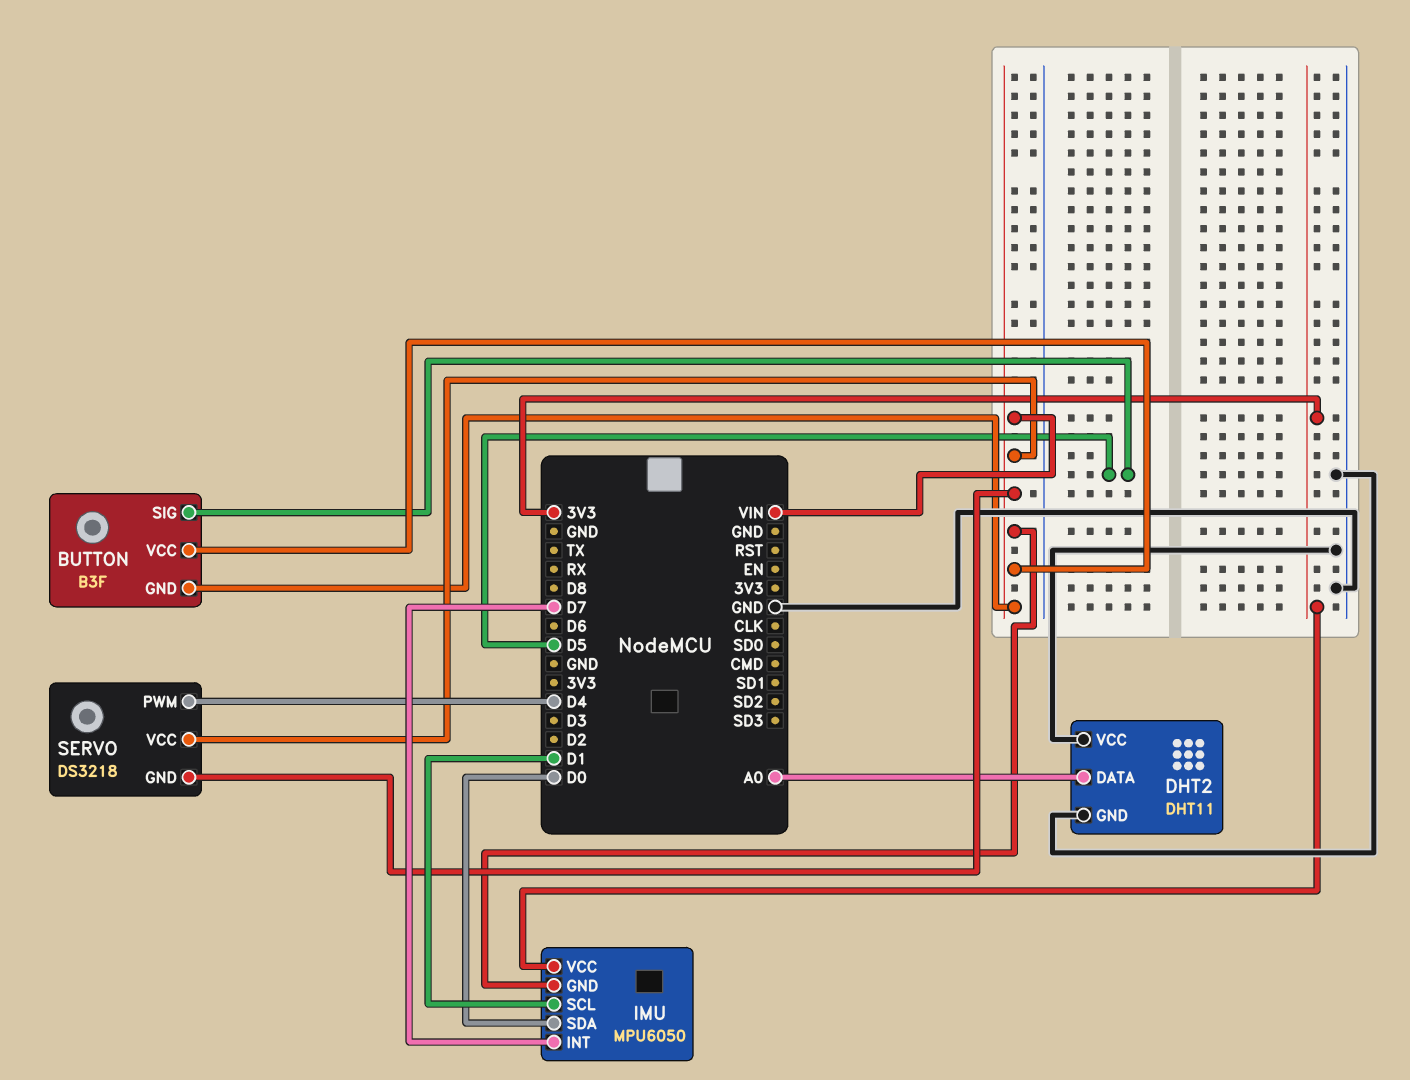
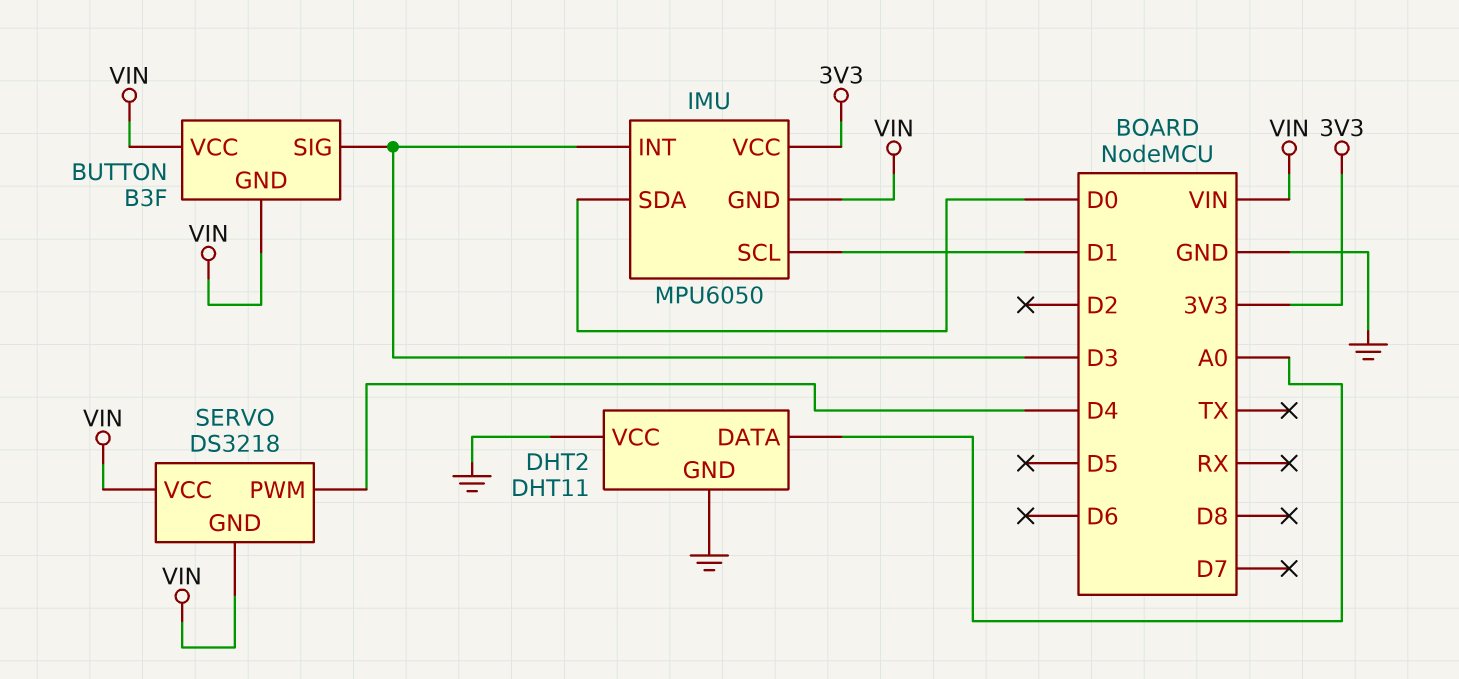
BUTTON pin SIG: D5 -> D3
IMU pin INT: D7 -> D3

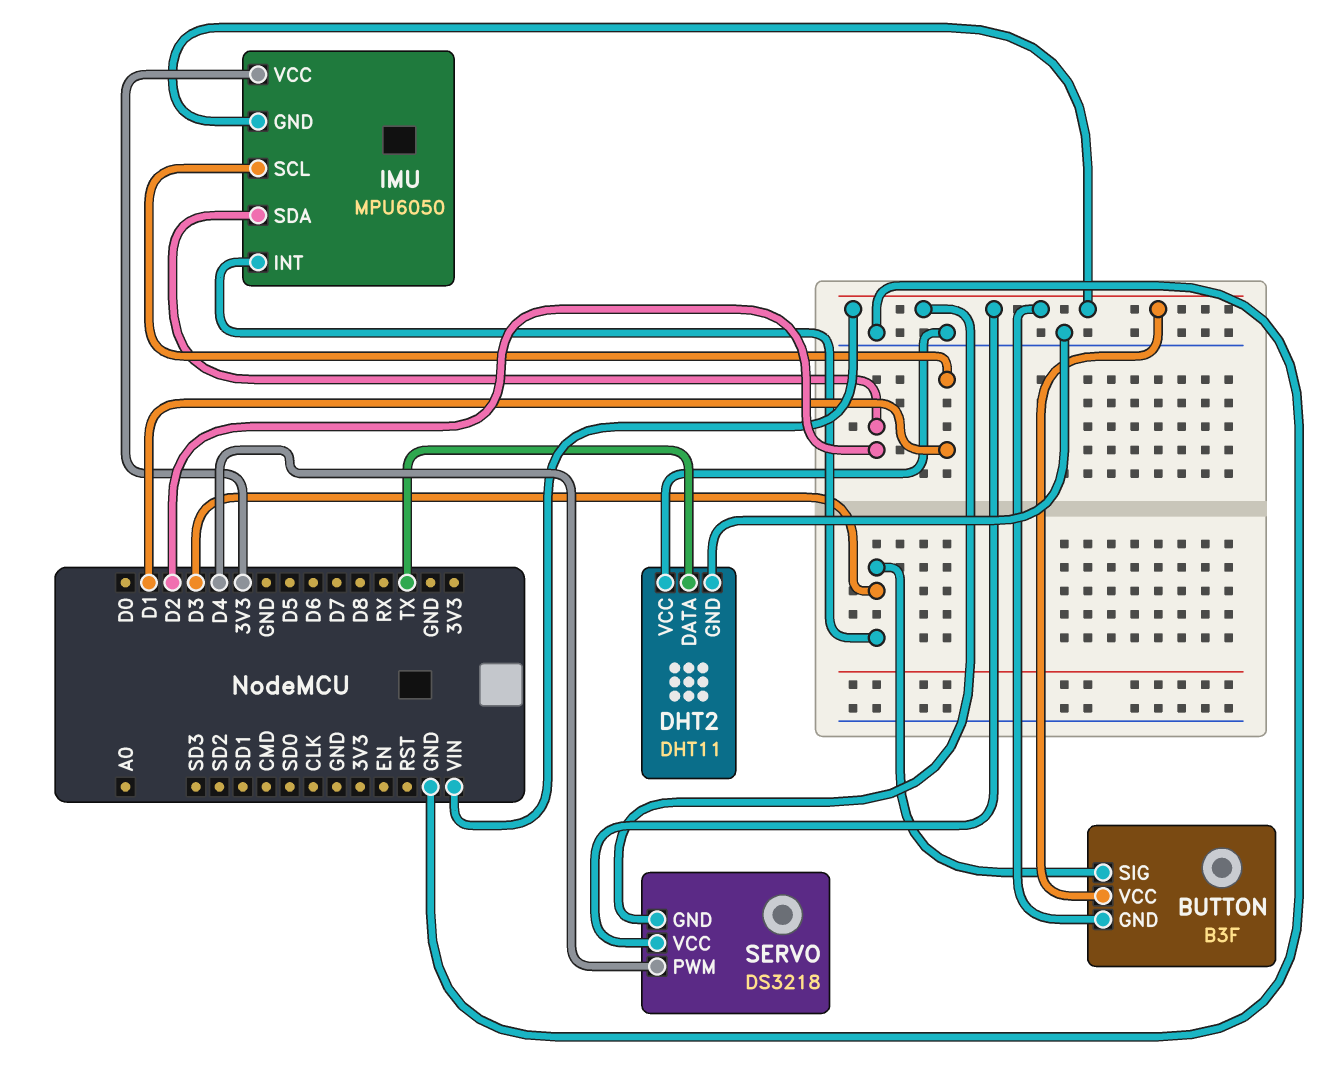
DHT2 pin DATA: A0 -> TX
IMU pin SDA: D0 -> D2

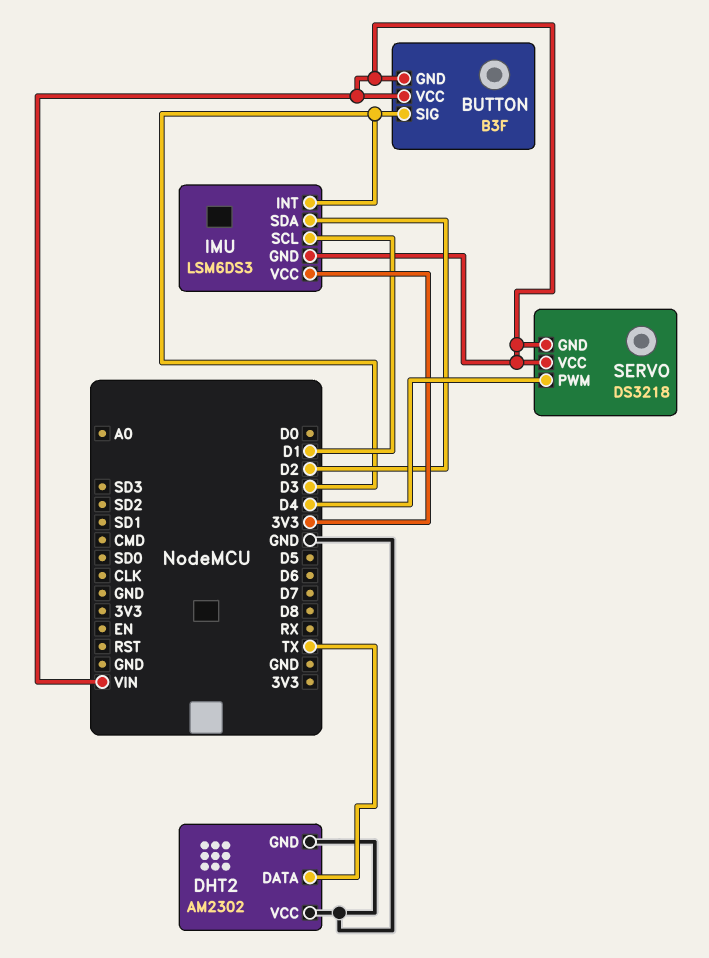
DHT2: DHT11 -> AM2302
IMU: MPU6050 -> LSM6DS3

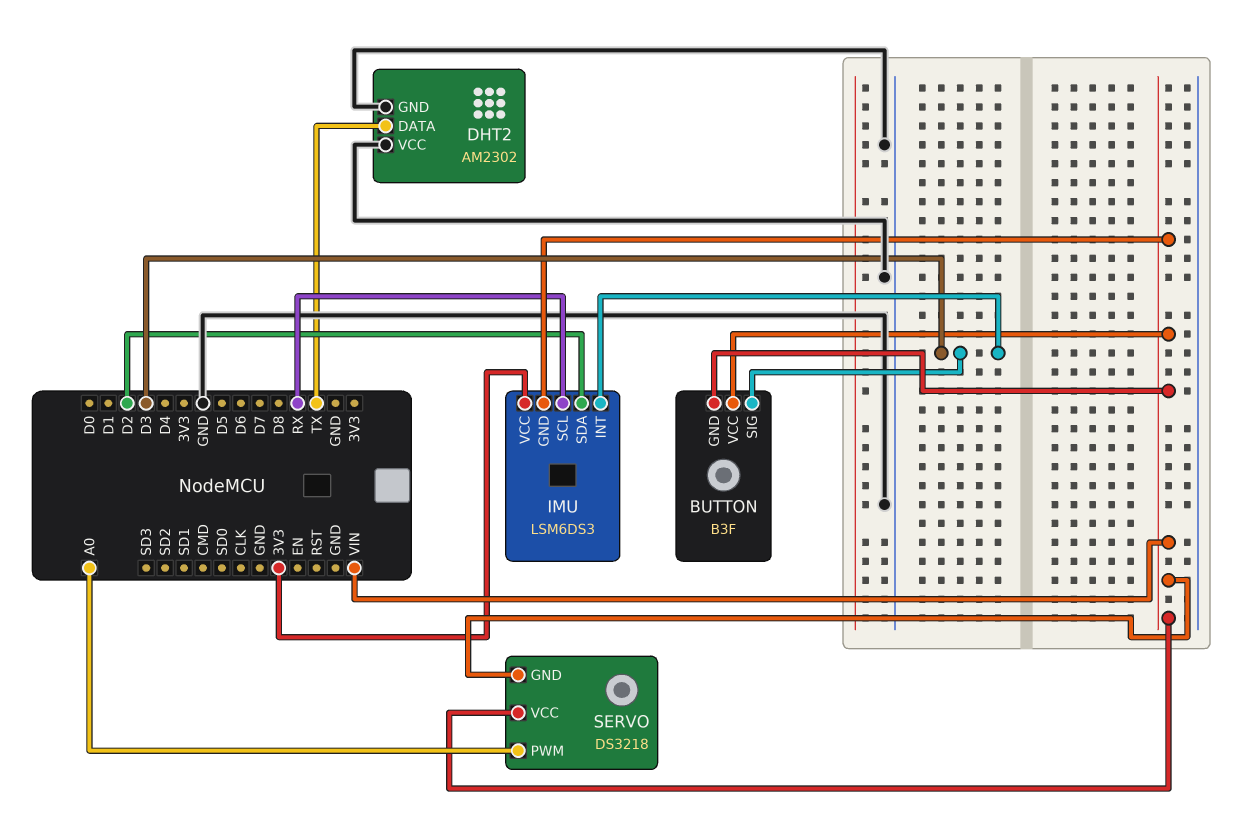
IMU pin SCL: D1 -> RX
SERVO pin PWM: D4 -> A0

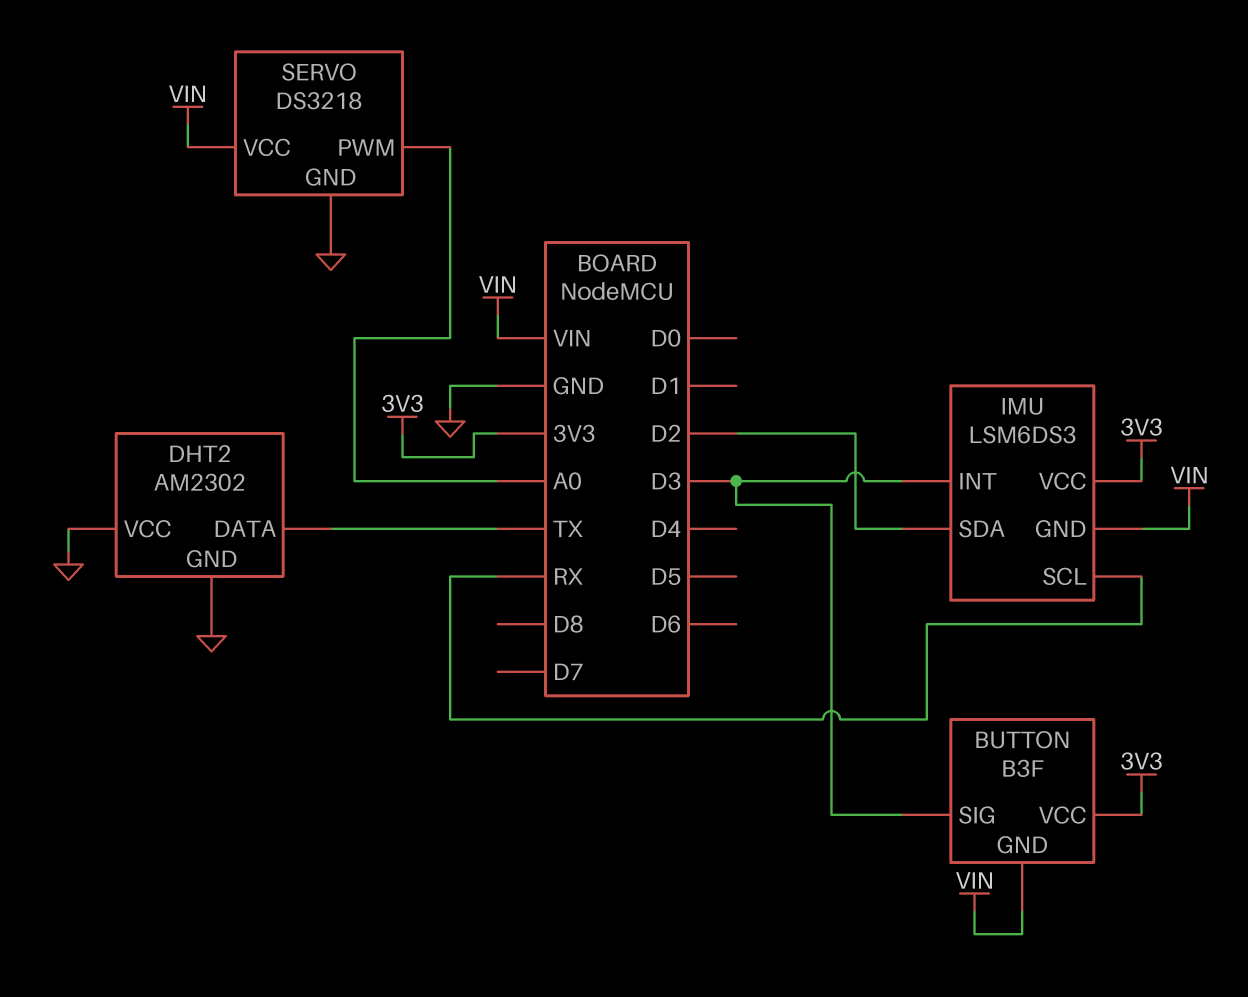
BUTTON pin VCC: VIN -> 3V3
SERVO pin GND: VIN -> GND

